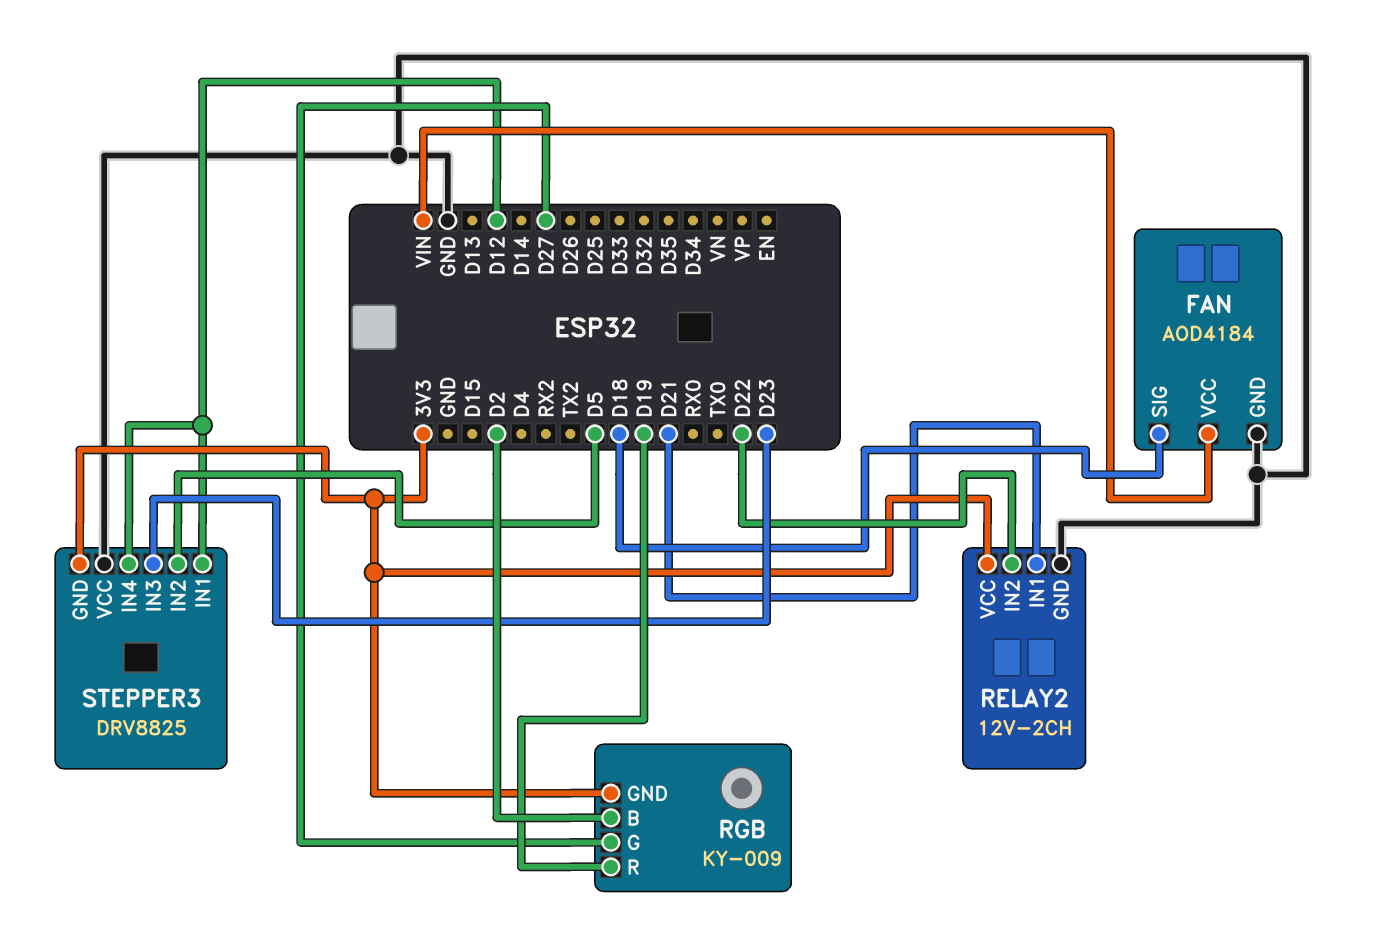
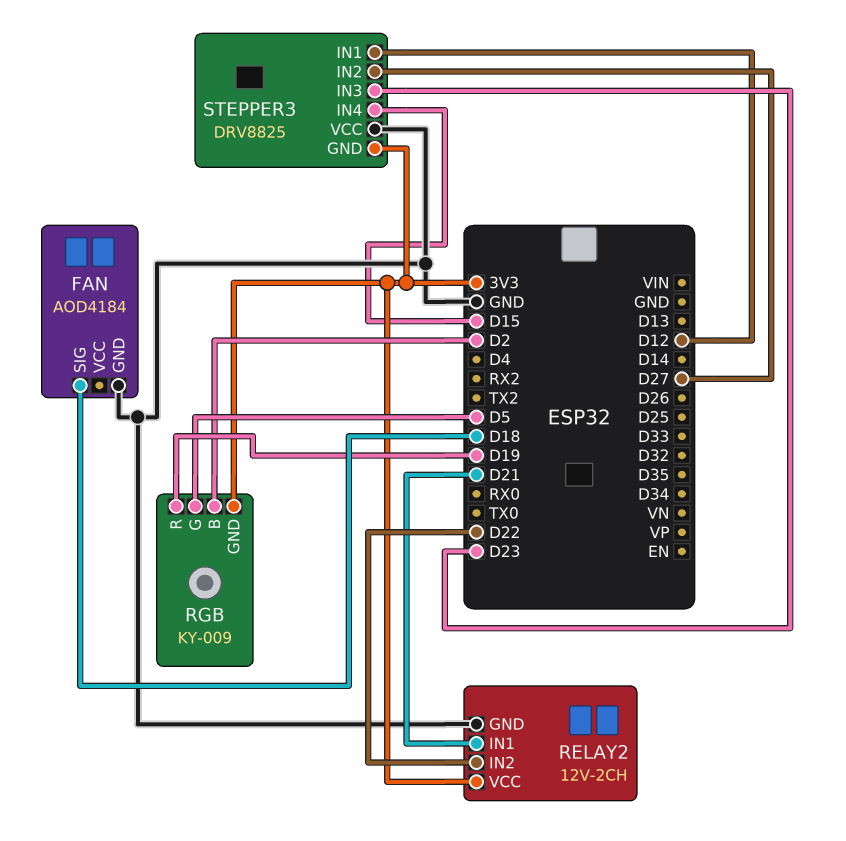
FAN pin VCC: VIN -> none
RGB pin G: D27 -> D5
STEPPER3 pin IN2: D5 -> D27
STEPPER3 pin IN4: D12 -> D15

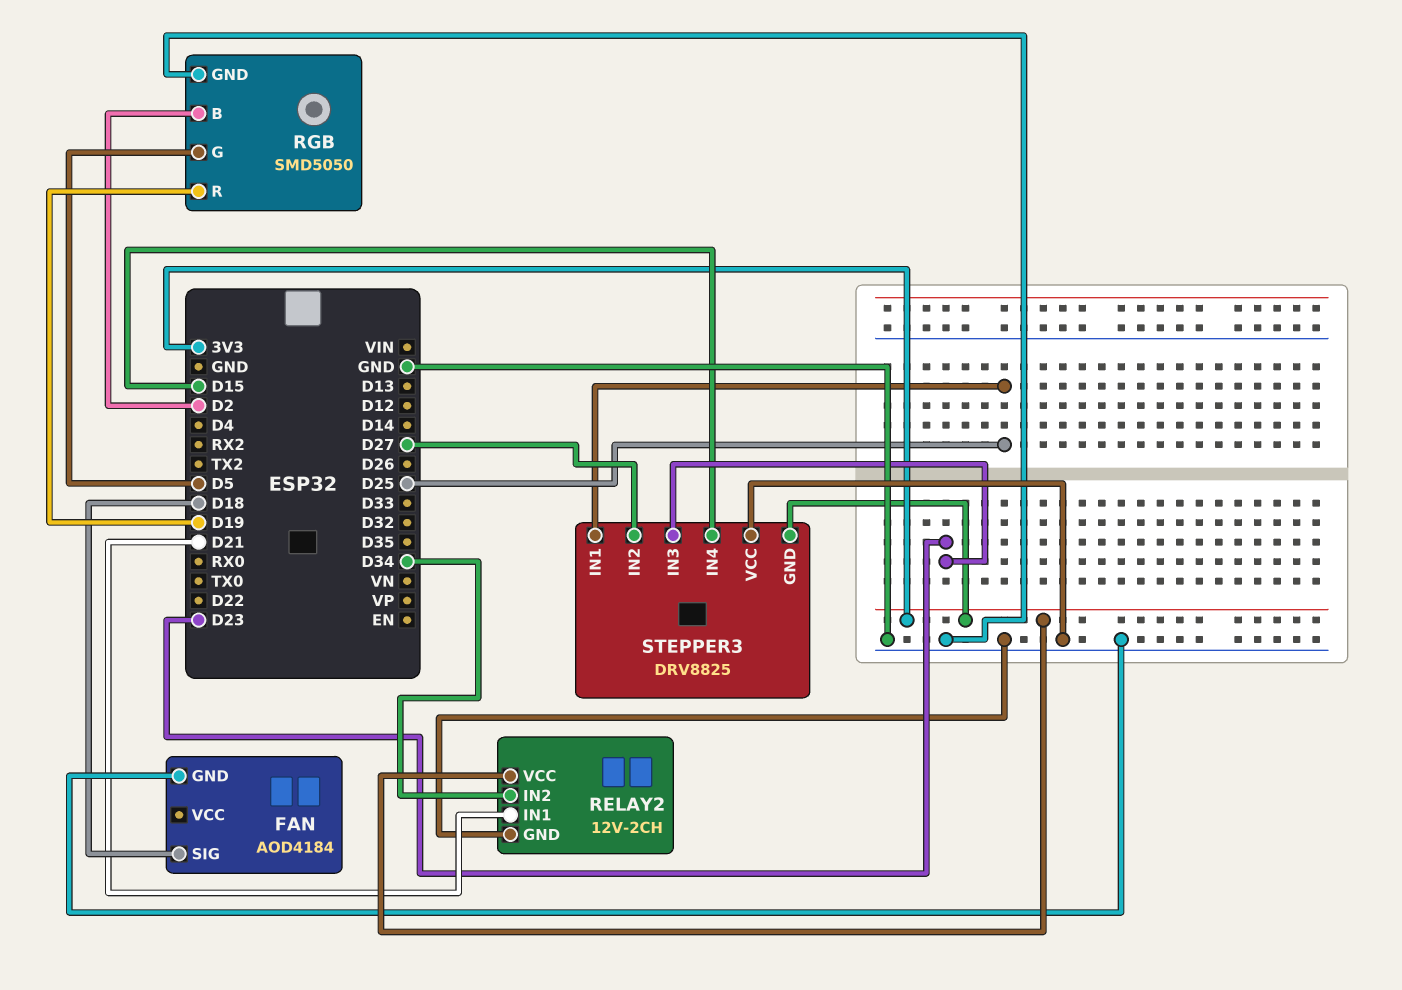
RELAY2 pin IN2: D22 -> D34
RGB: KY-009 -> SMD5050
RGB pin GND: 3V3 -> GND
STEPPER3 pin IN1: D12 -> D25

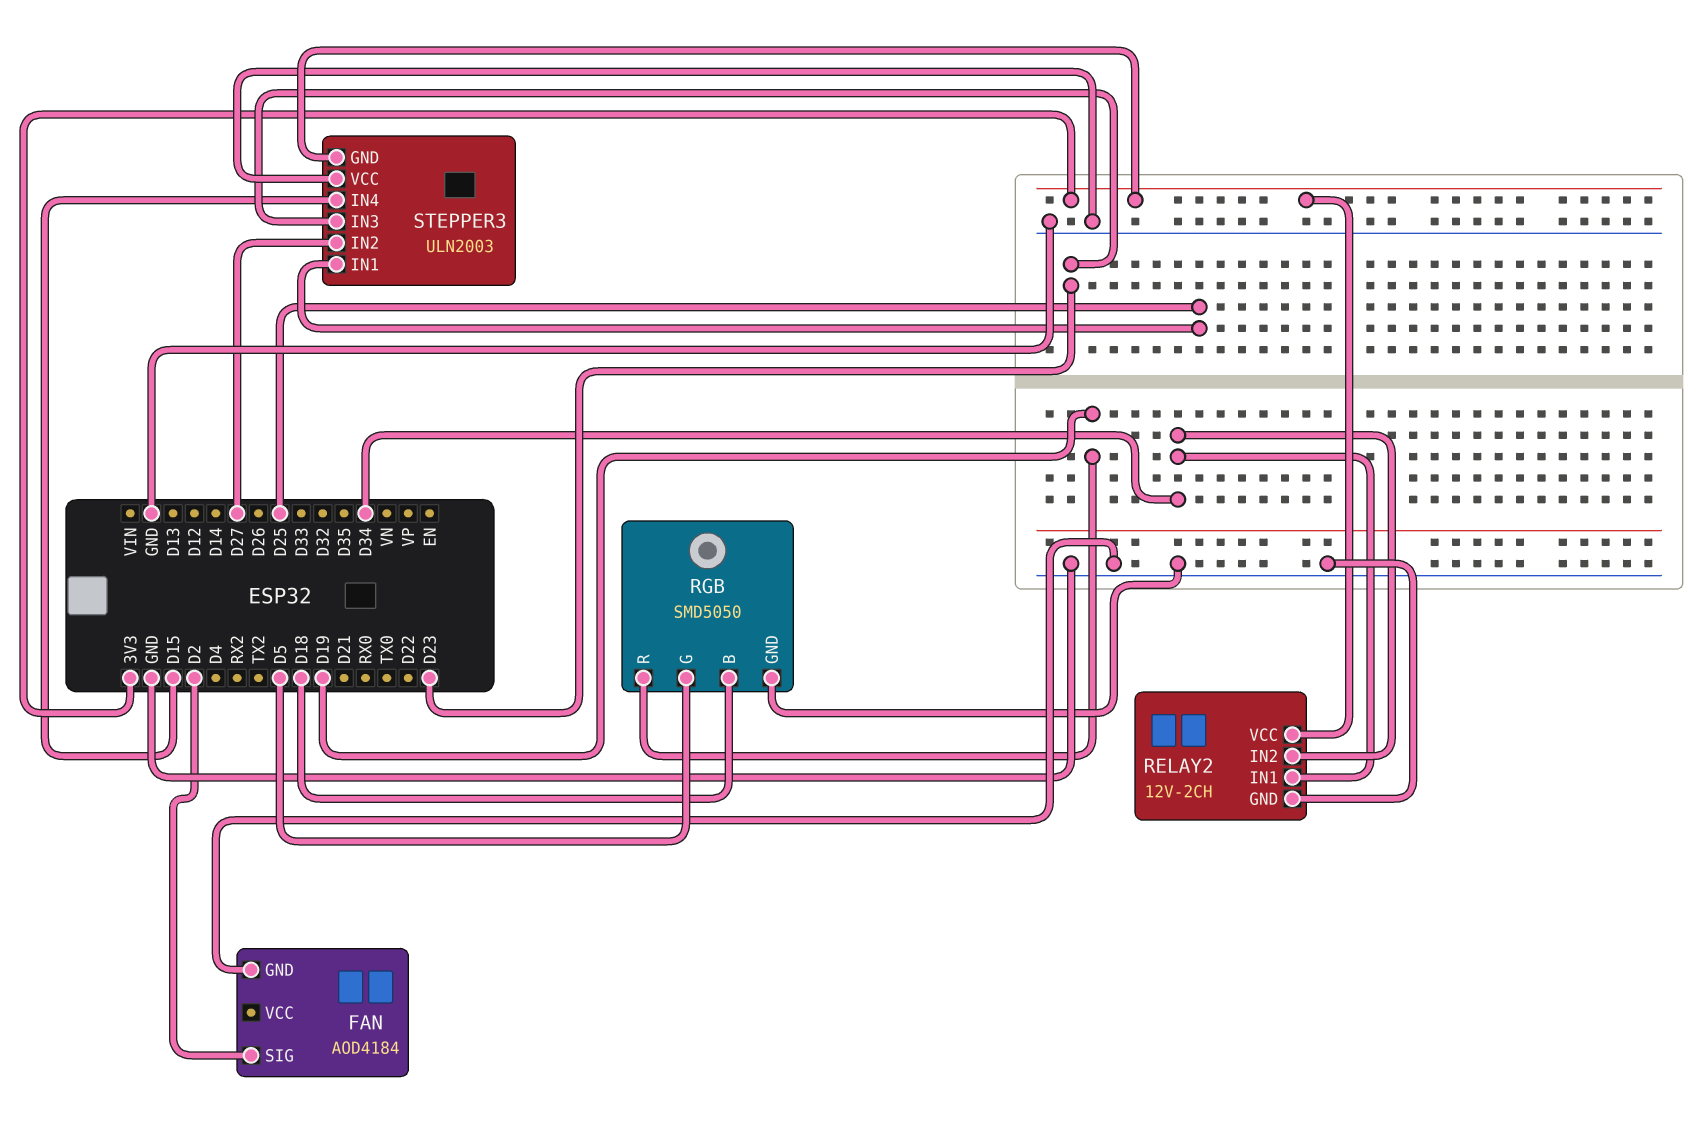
FAN pin SIG: D18 -> D2
RELAY2 pin IN1: D21 -> D34
RGB pin B: D2 -> D18
STEPPER3: DRV8825 -> ULN2003

